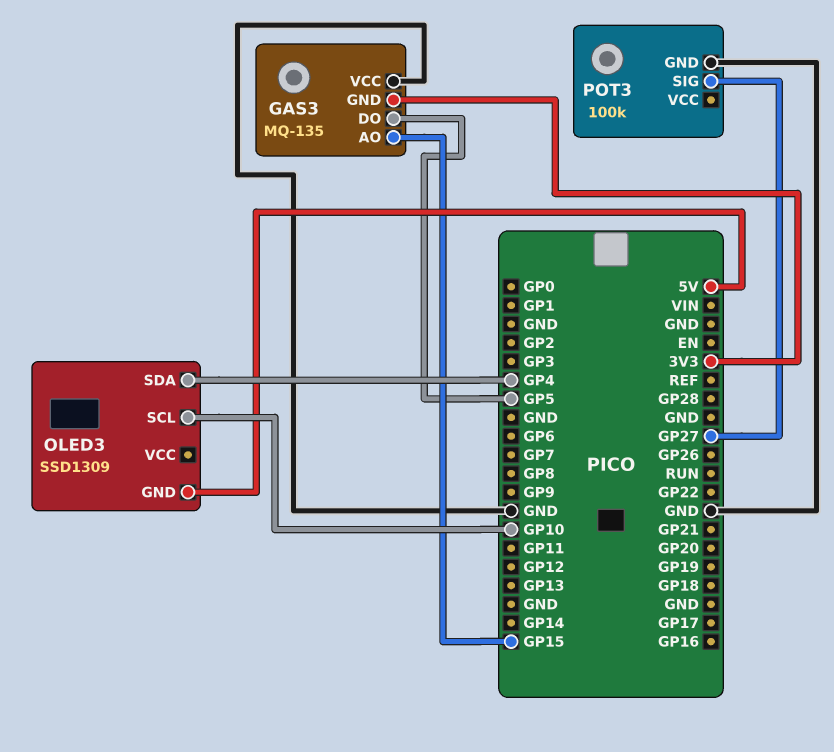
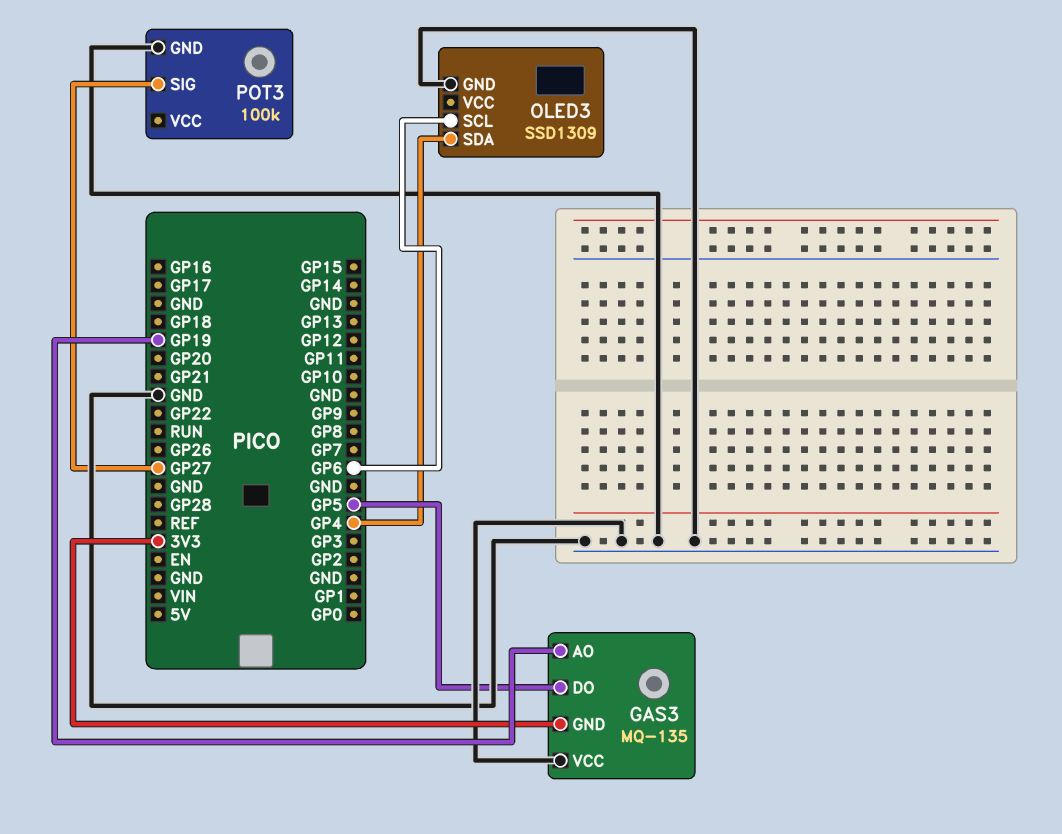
GAS3 pin AO: GP15 -> GP19
OLED3 pin GND: 5V -> GND
OLED3 pin SCL: GP10 -> GP6

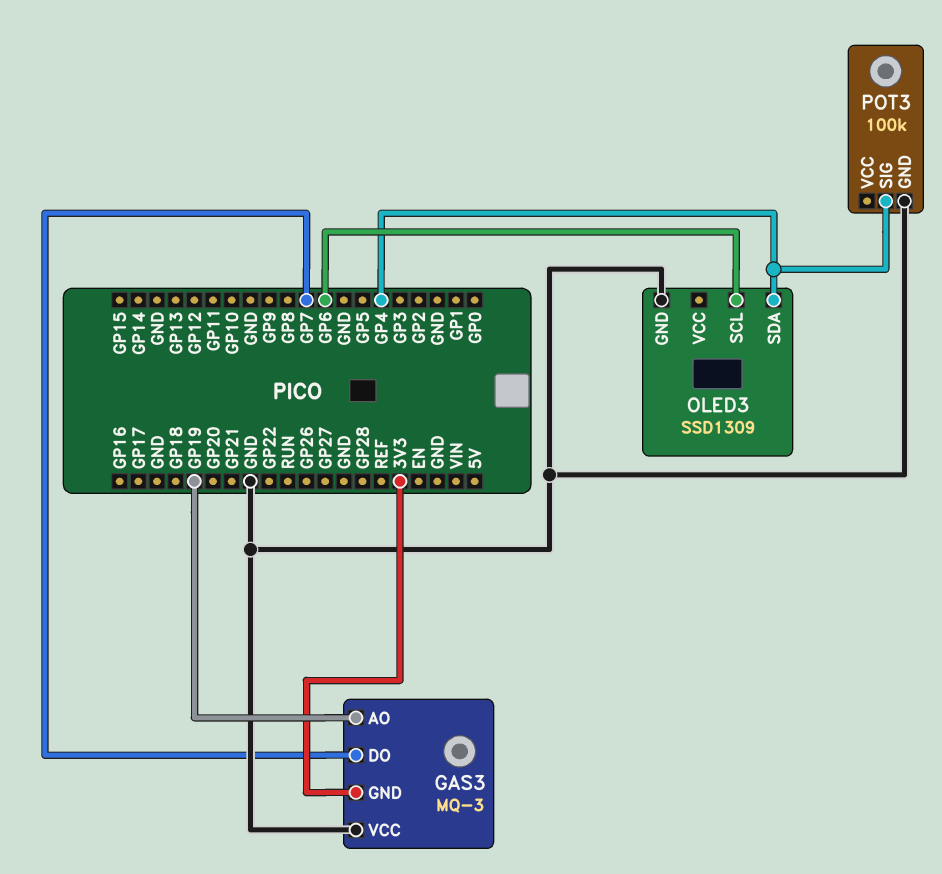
GAS3: MQ-135 -> MQ-3
GAS3 pin DO: GP5 -> GP7
POT3 pin SIG: GP27 -> GP4

